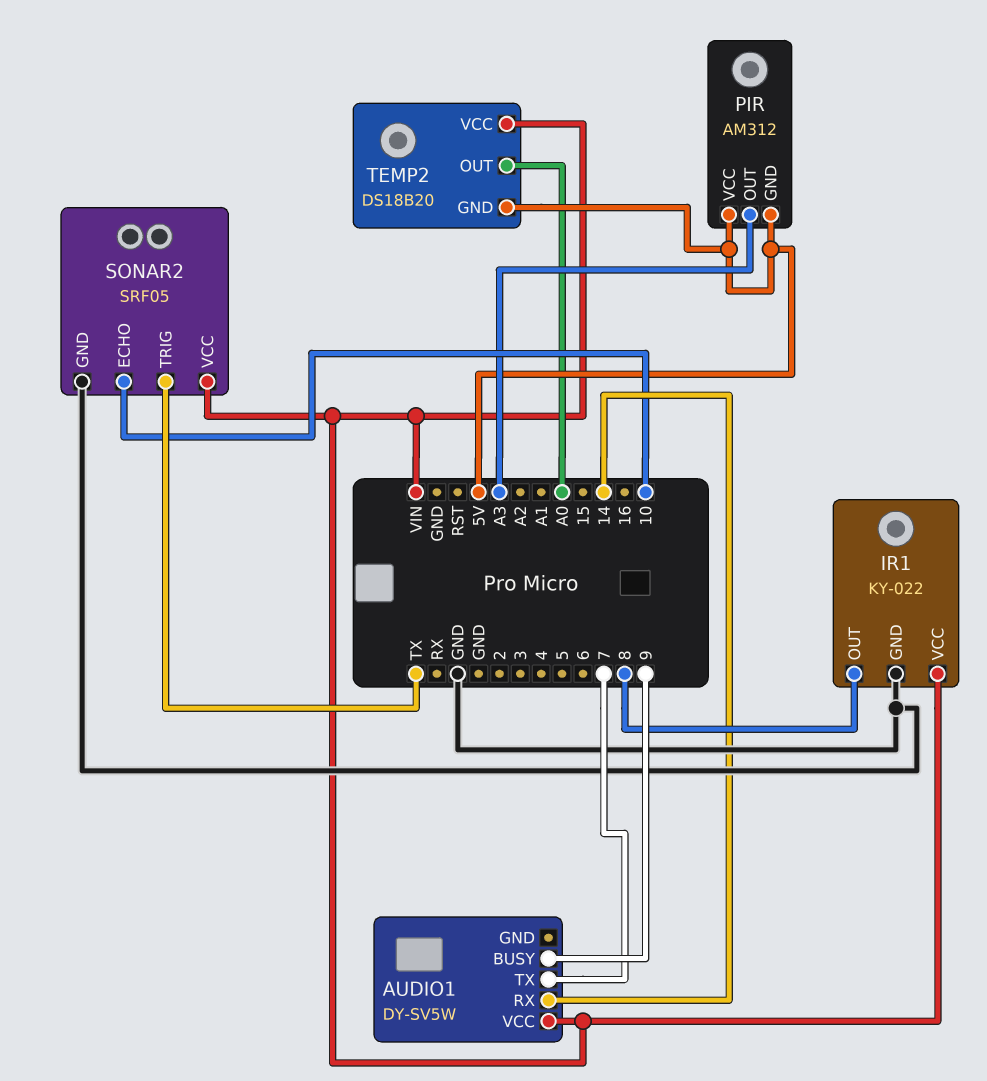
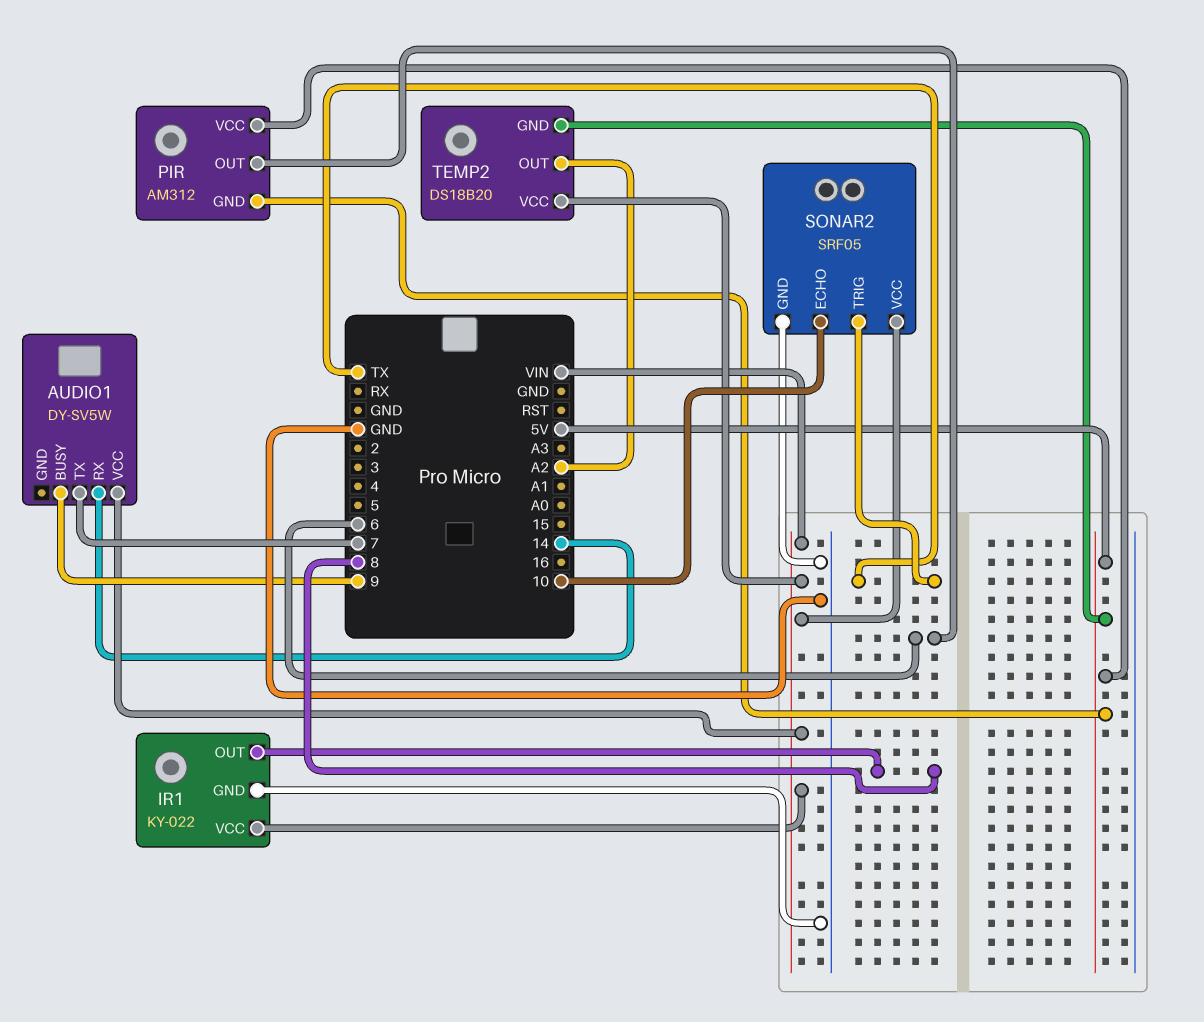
PIR pin OUT: A3 -> 6
TEMP2 pin OUT: A0 -> A2

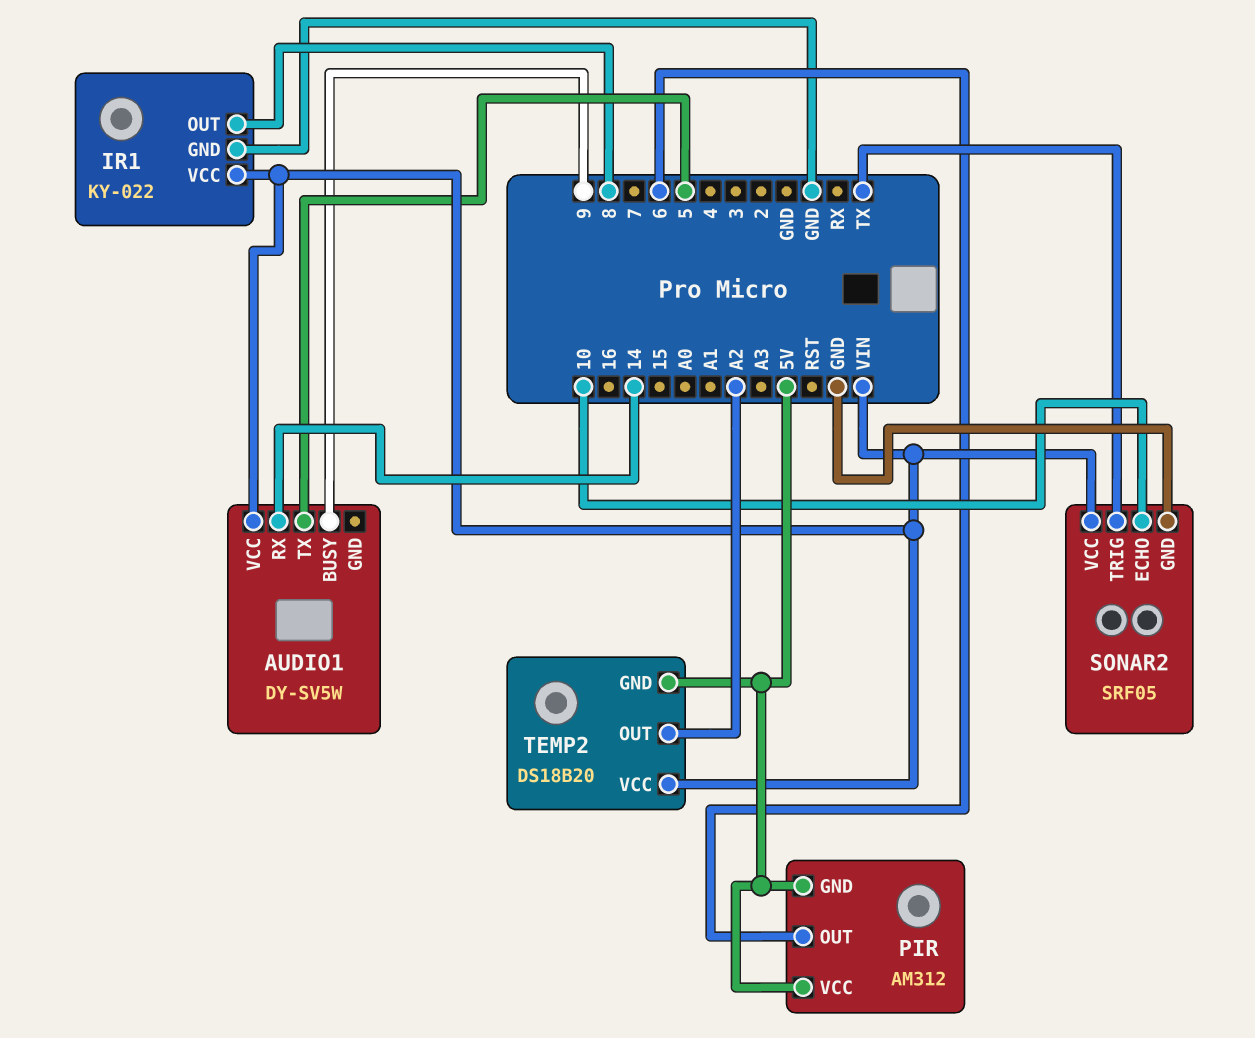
AUDIO1 pin TX: 7 -> 5

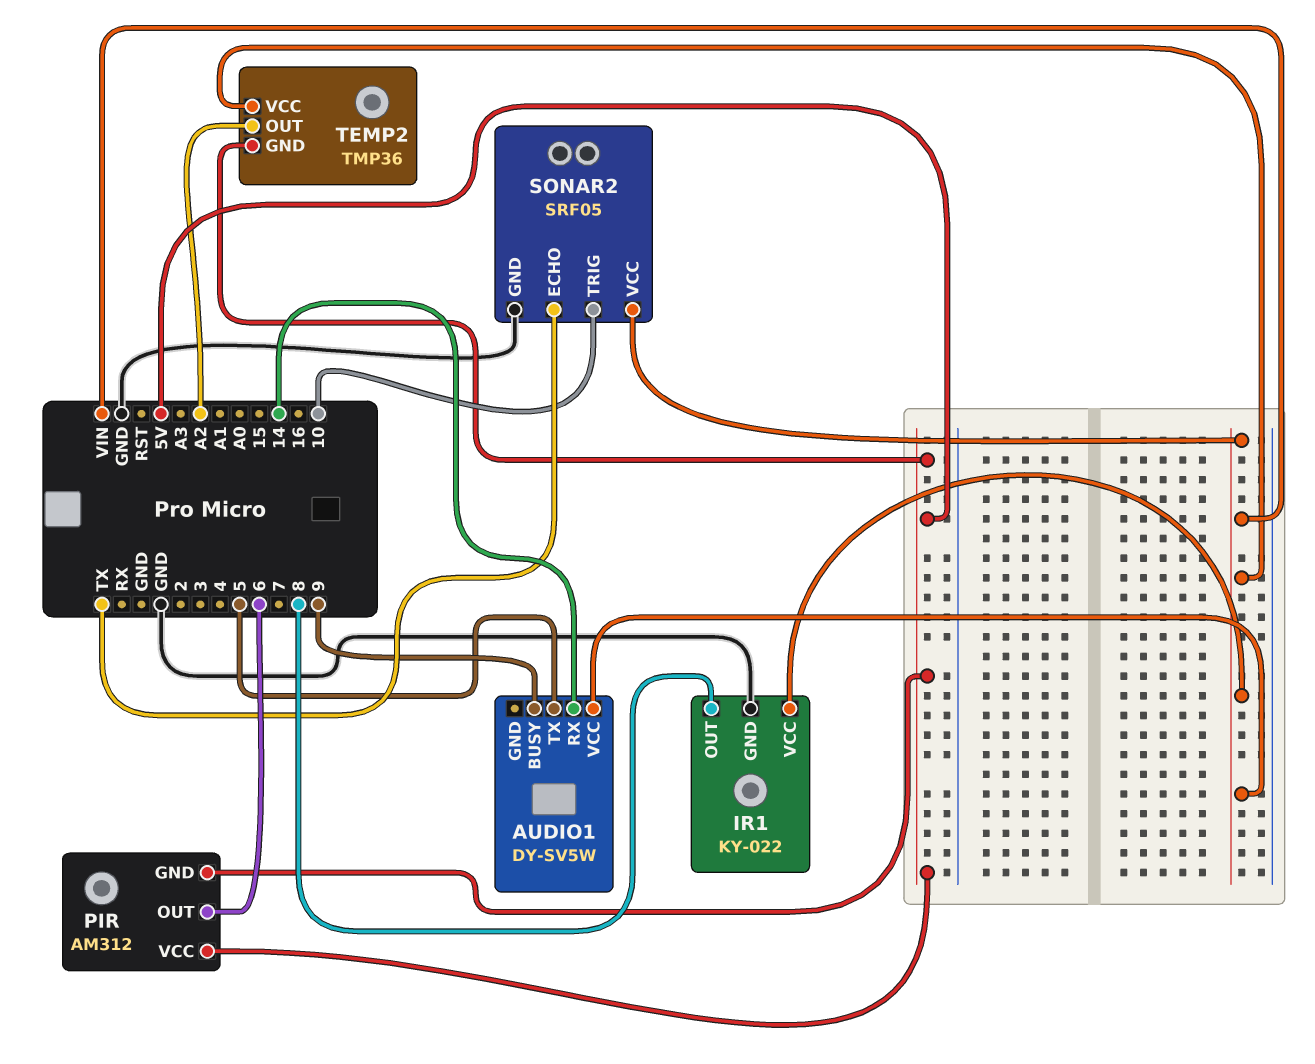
SONAR2 pin ECHO: 10 -> TX
SONAR2 pin TRIG: TX -> 10
TEMP2: DS18B20 -> TMP36

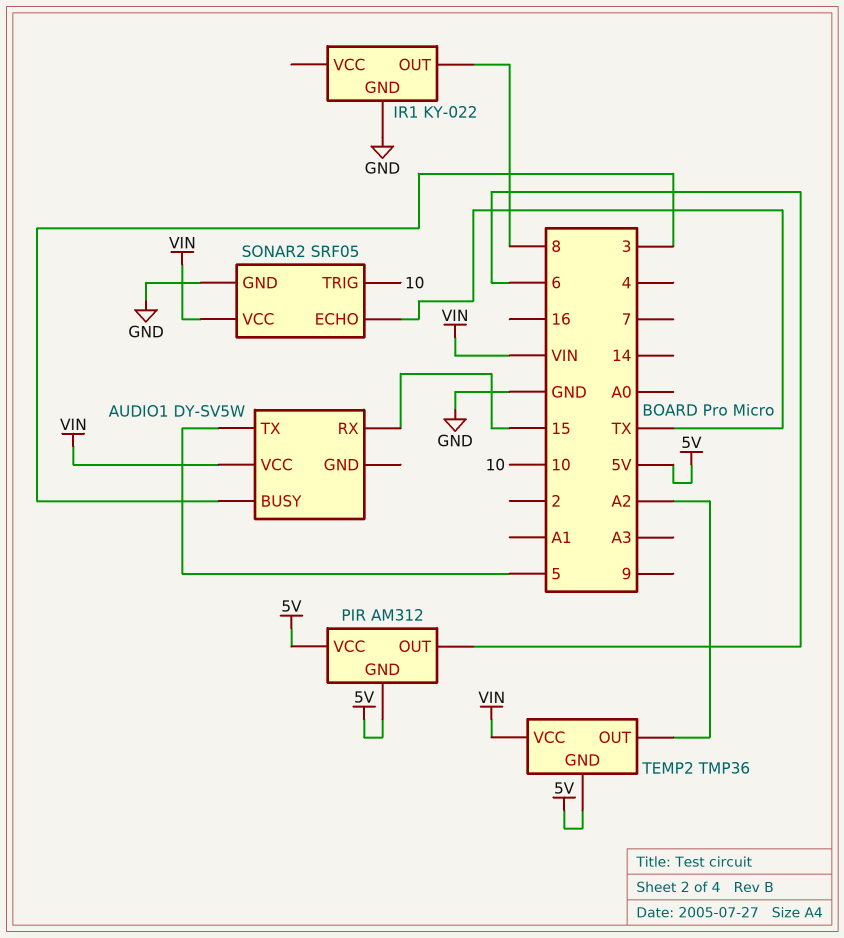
AUDIO1 pin BUSY: 9 -> 3
AUDIO1 pin RX: 14 -> 15
IR1 pin VCC: VIN -> none

